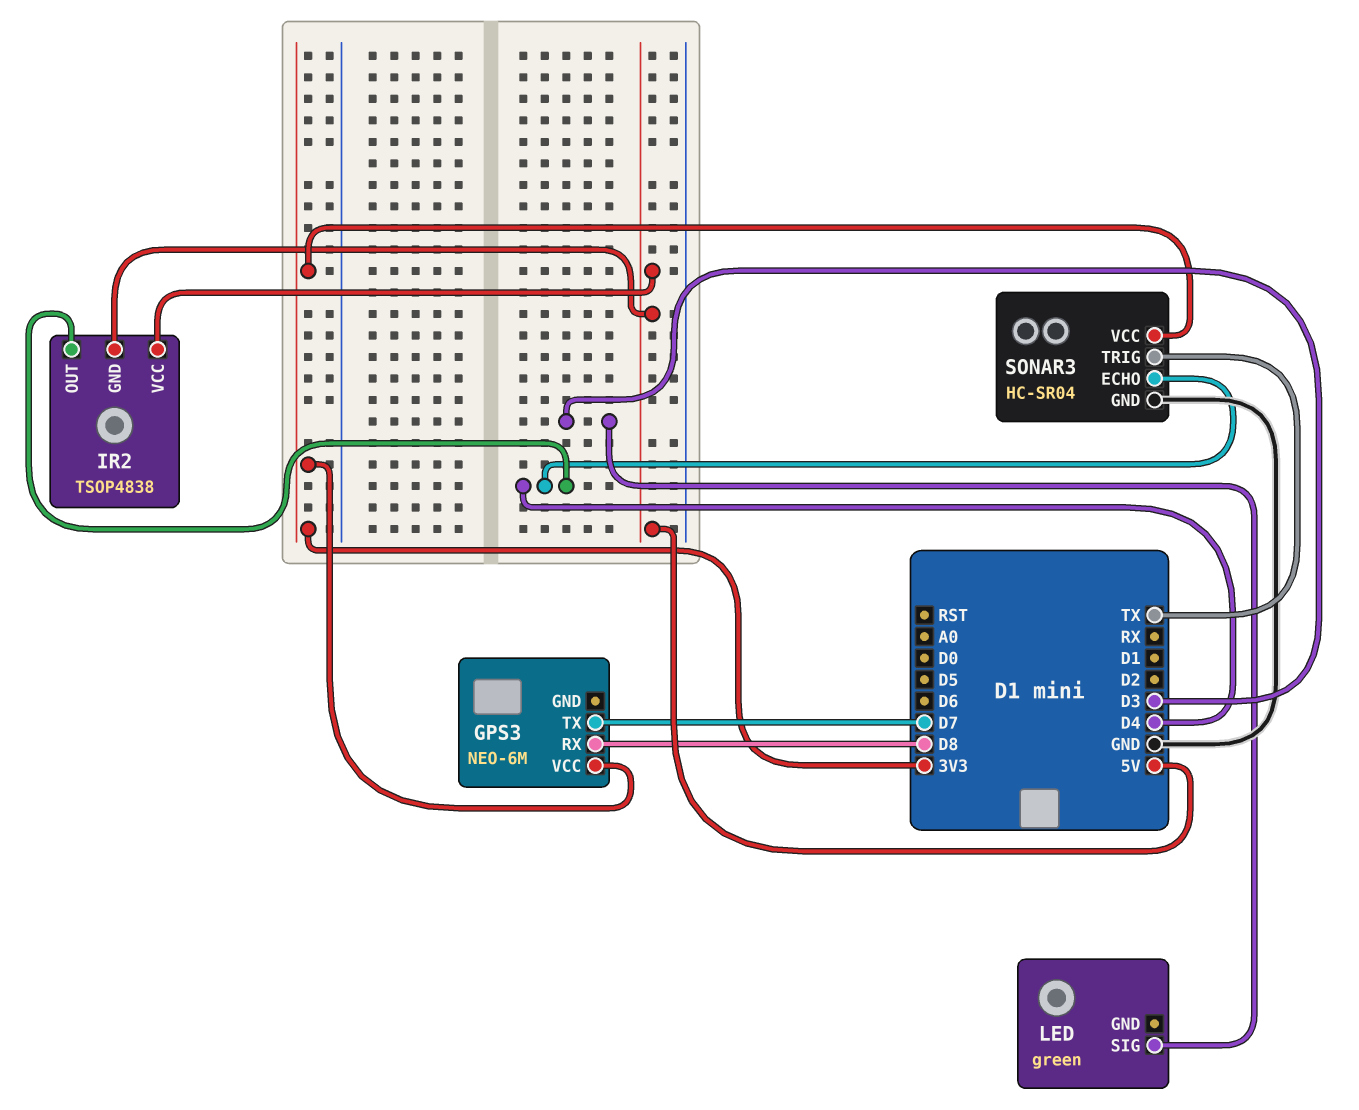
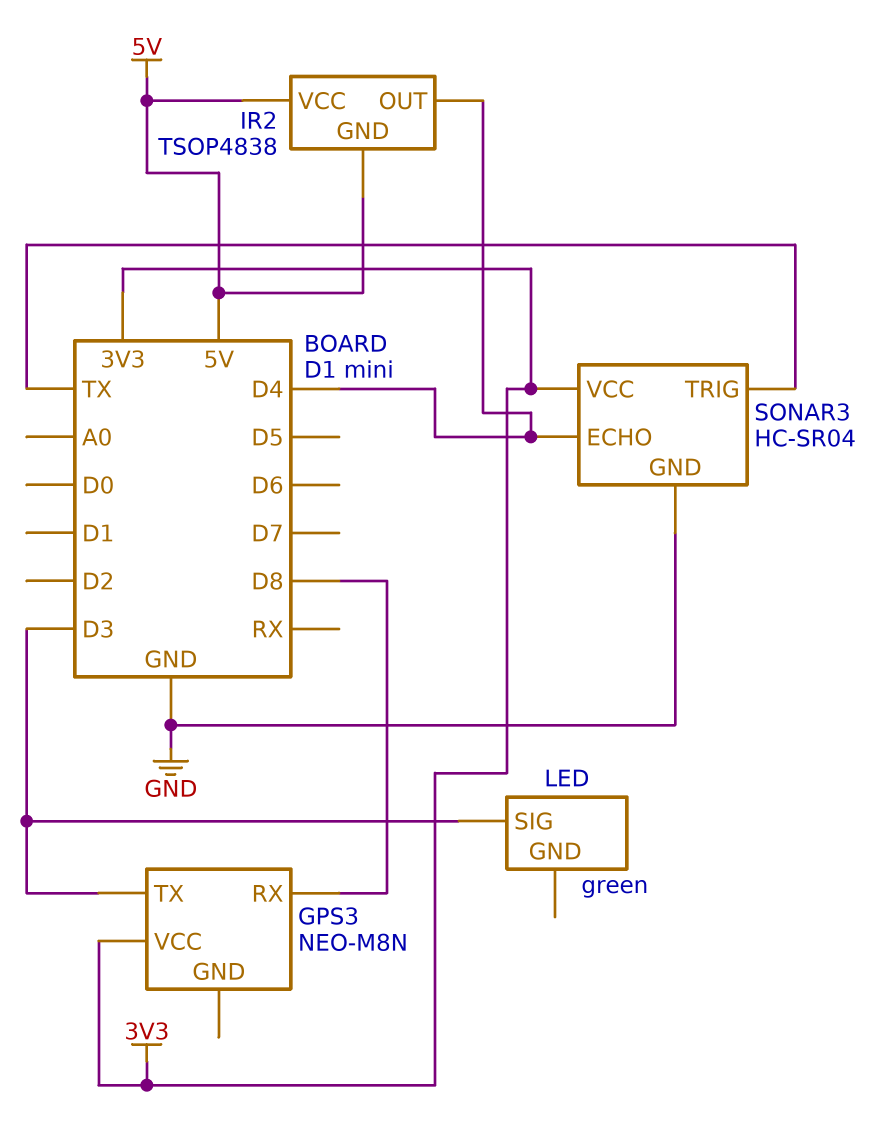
GPS3: NEO-6M -> NEO-M8N
GPS3 pin TX: D7 -> D3

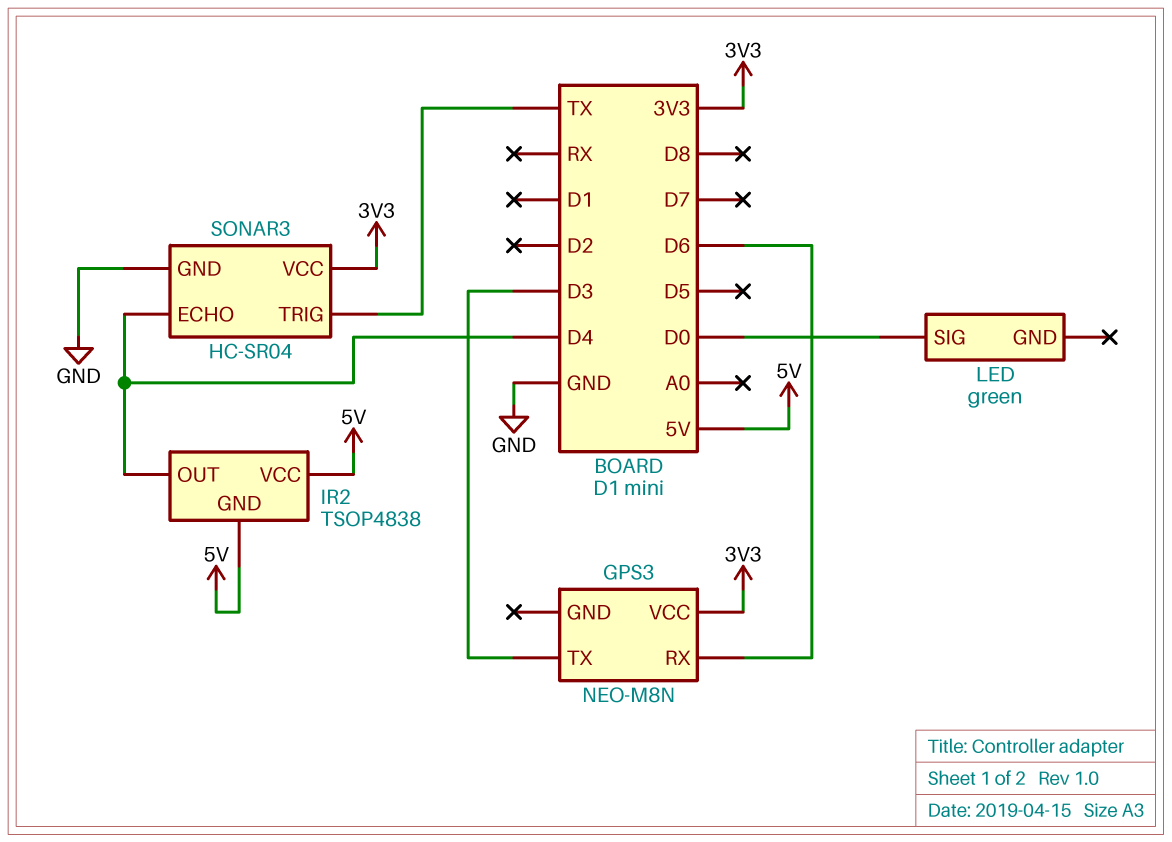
GPS3 pin RX: D8 -> D6
LED pin SIG: D3 -> D0

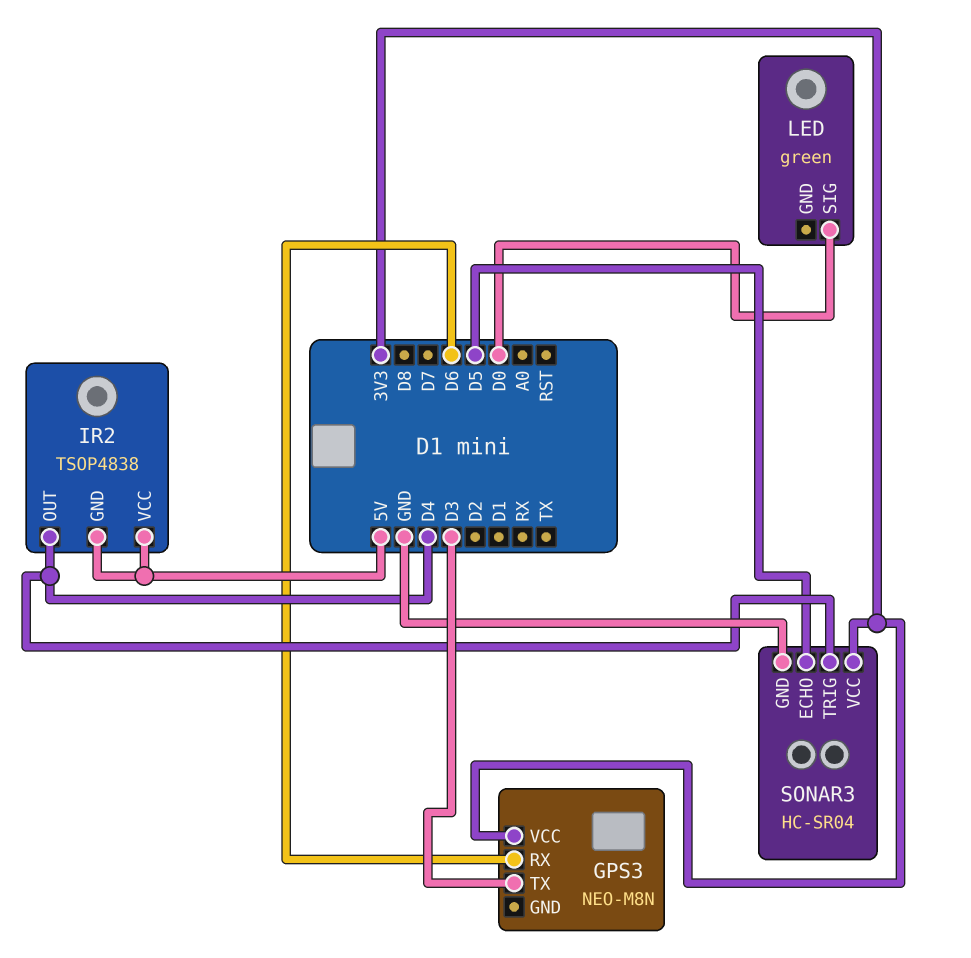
SONAR3 pin ECHO: D4 -> D5
SONAR3 pin TRIG: TX -> D4

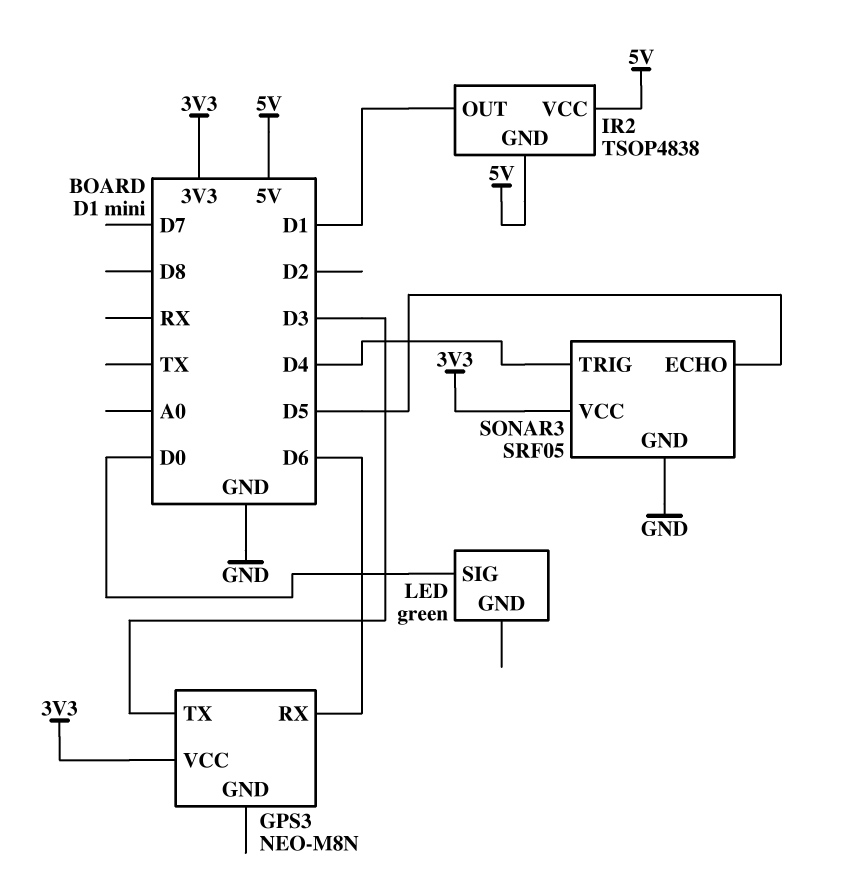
IR2 pin OUT: D4 -> D1
SONAR3: HC-SR04 -> SRF05

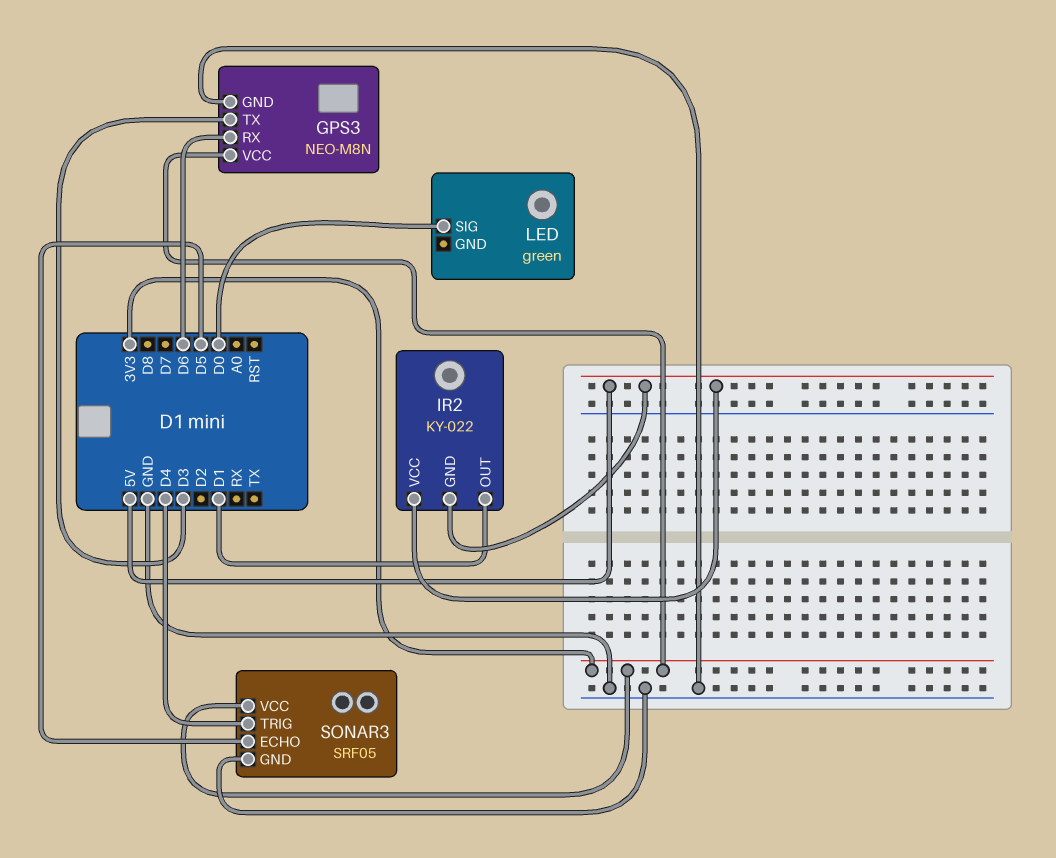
GPS3 pin GND: none -> GND
IR2: TSOP4838 -> KY-022

